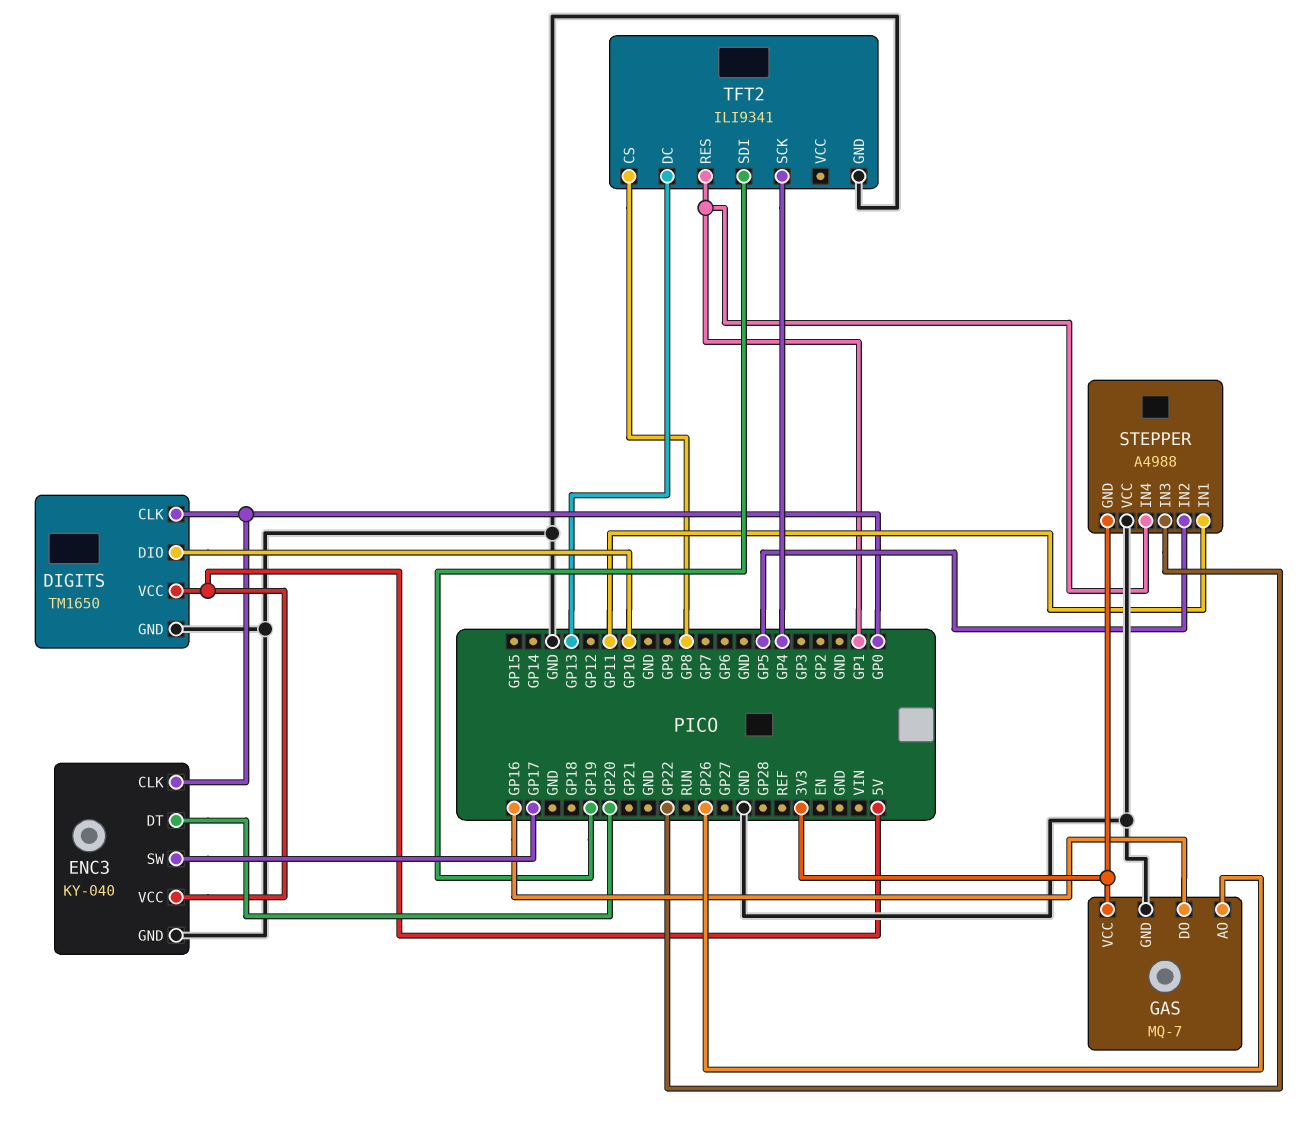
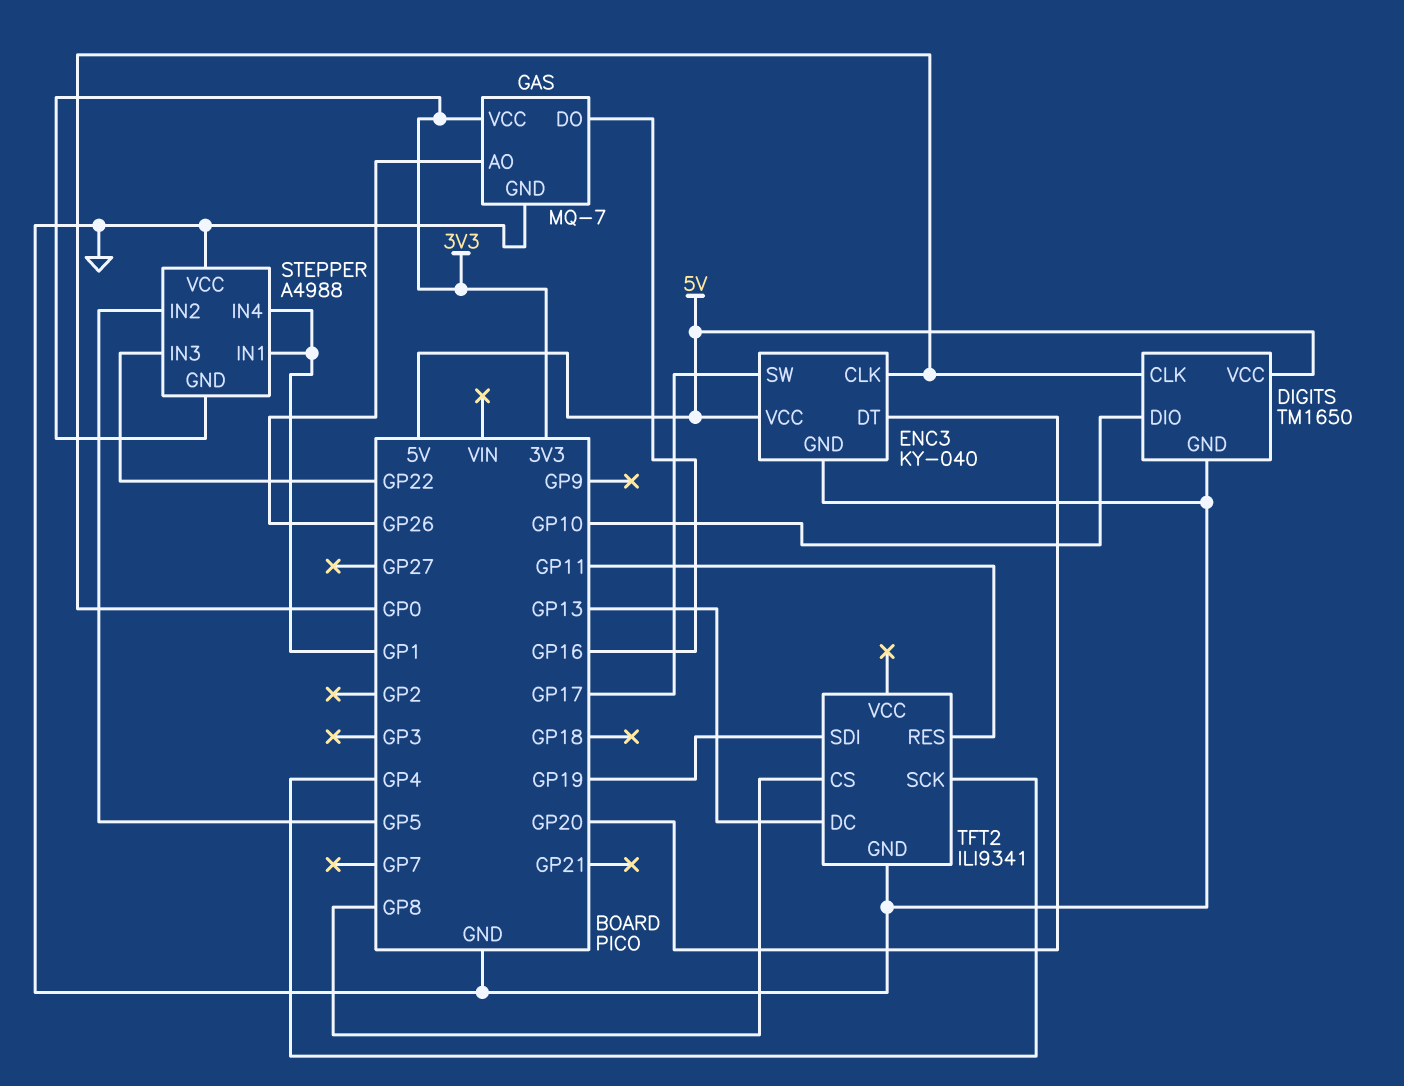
STEPPER pin IN1: GP11 -> GP1
TFT2 pin RES: GP1 -> GP11

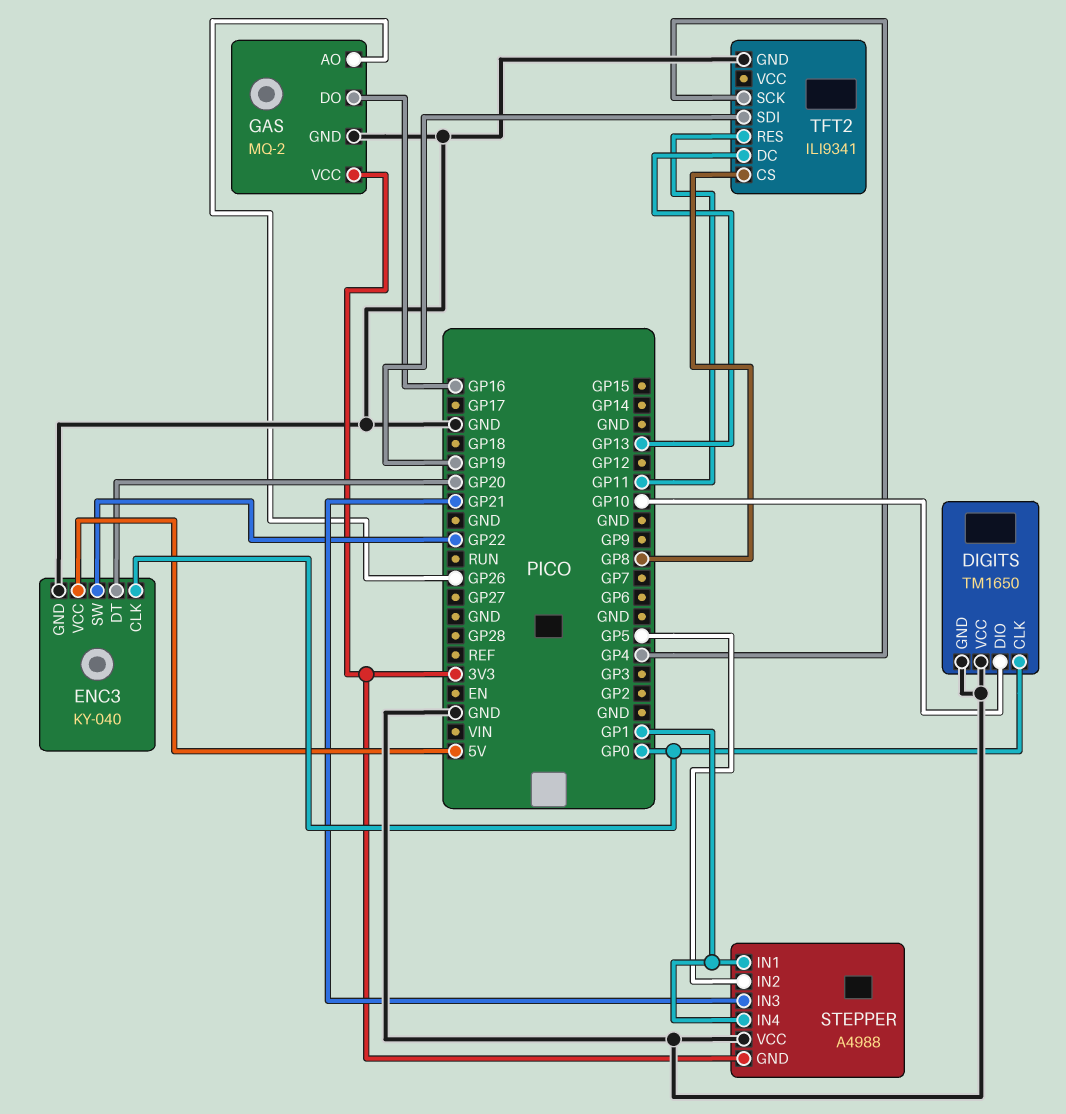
DIGITS pin VCC: 5V -> GND
ENC3 pin SW: GP17 -> GP22
GAS: MQ-7 -> MQ-2
STEPPER pin IN3: GP22 -> GP21

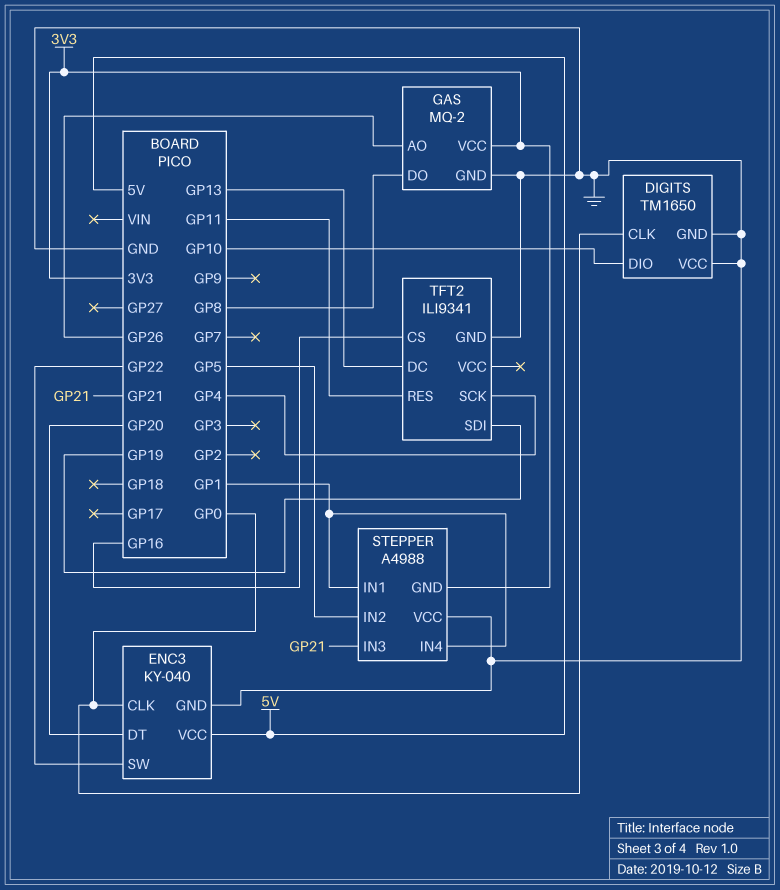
GAS pin DO: GP16 -> GP8
TFT2 pin CS: GP8 -> GP16

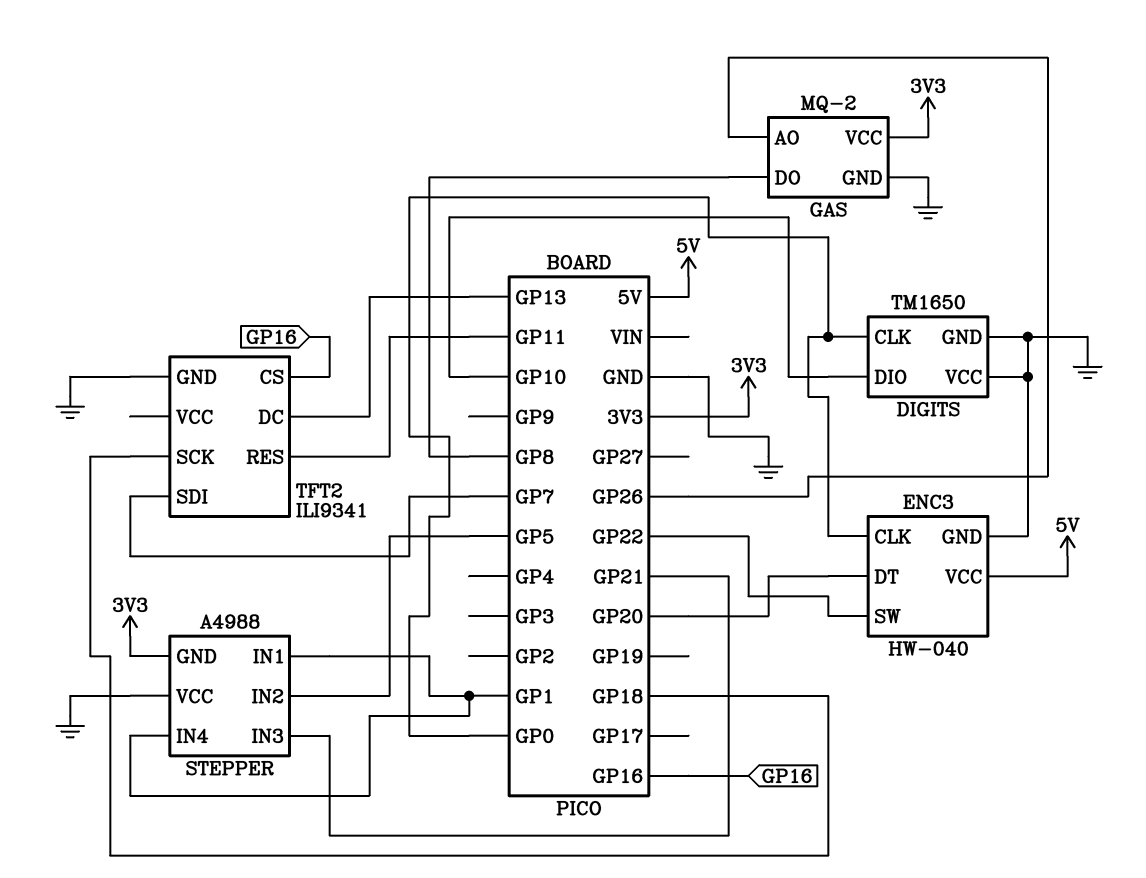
ENC3: KY-040 -> HW-040
TFT2 pin SCK: GP4 -> GP18
TFT2 pin SDI: GP19 -> GP7

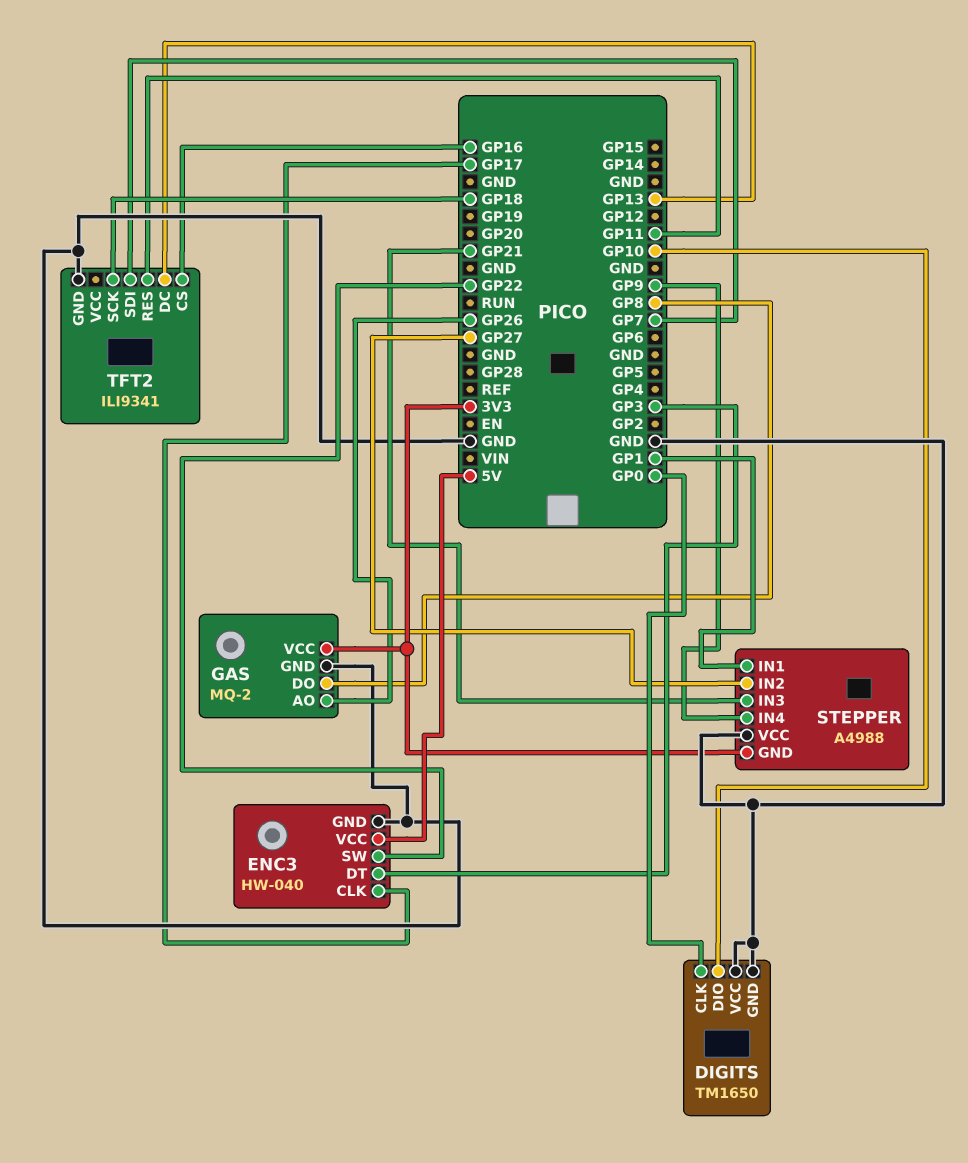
ENC3 pin CLK: GP0 -> GP17
ENC3 pin DT: GP20 -> GP3
STEPPER pin IN2: GP5 -> GP27
STEPPER pin IN4: GP1 -> GP9

